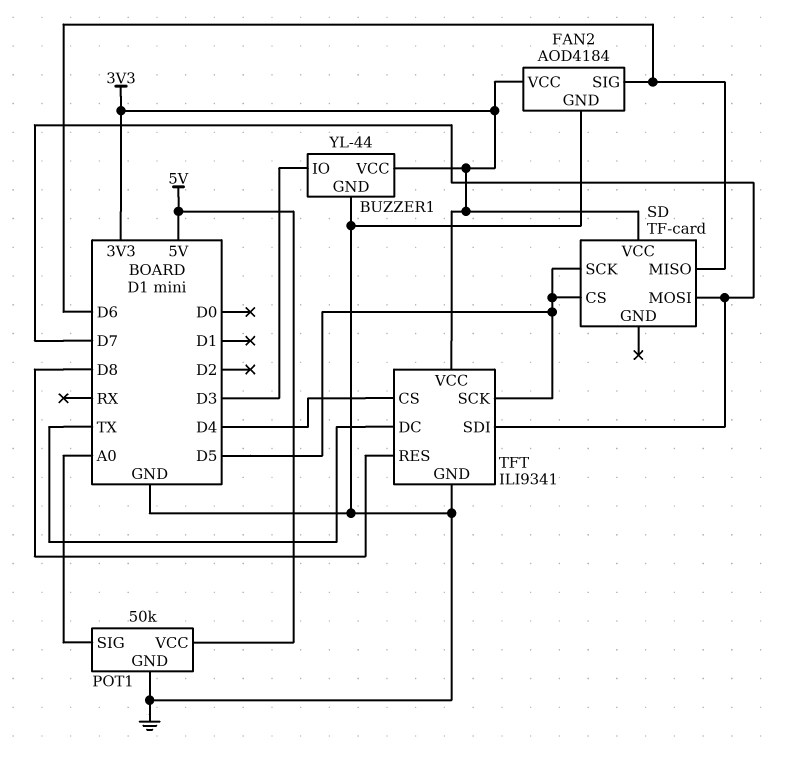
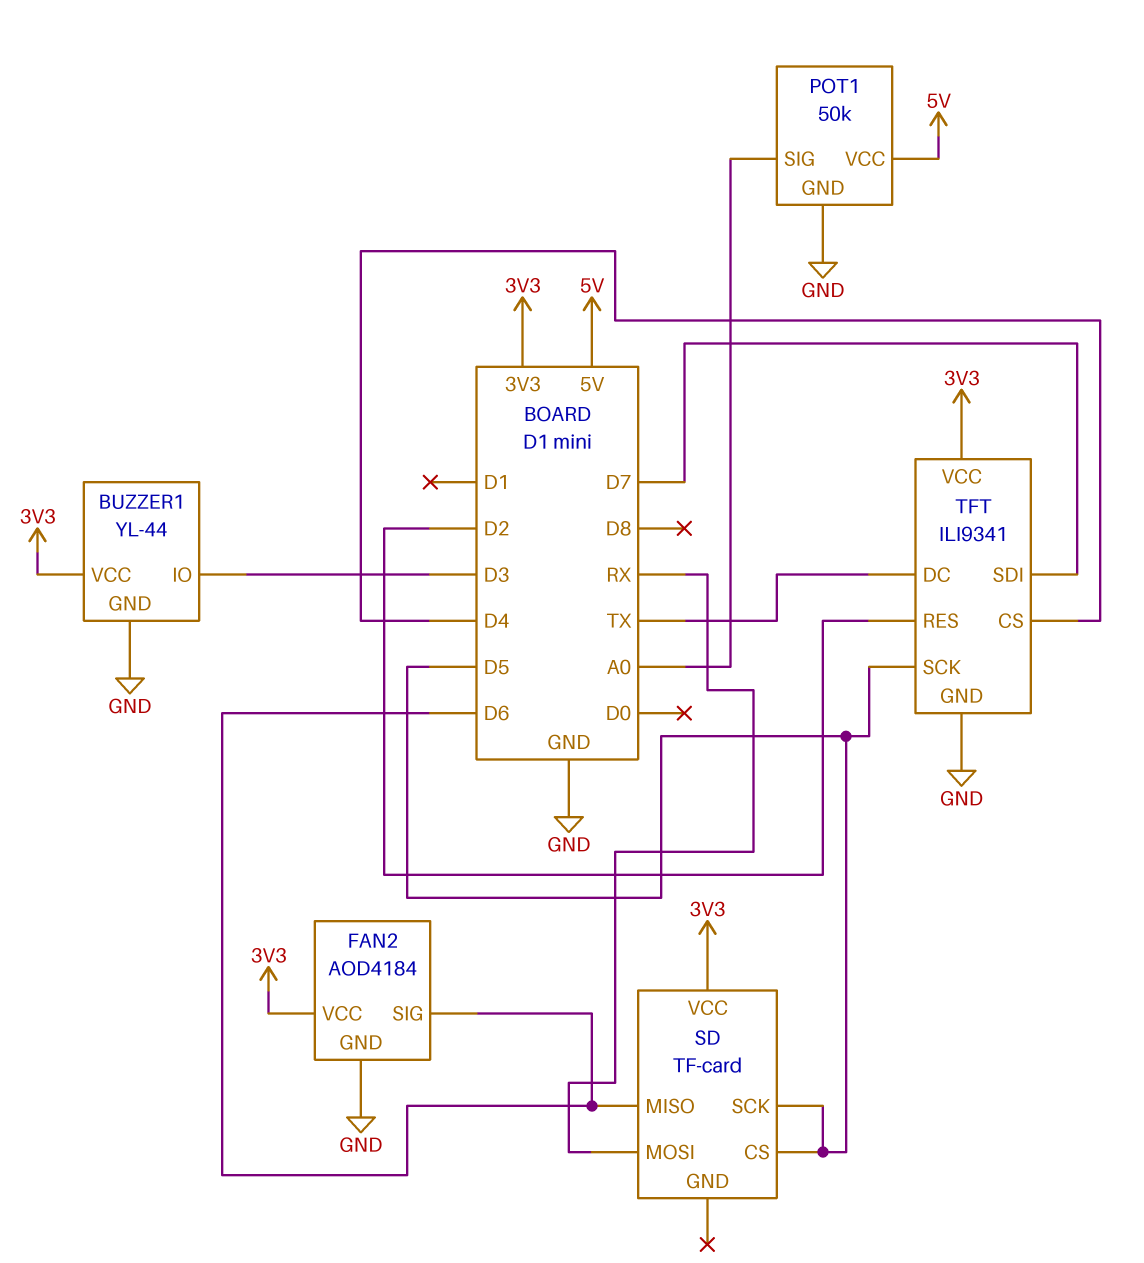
SD pin MOSI: D7 -> RX
TFT pin RES: D8 -> D2

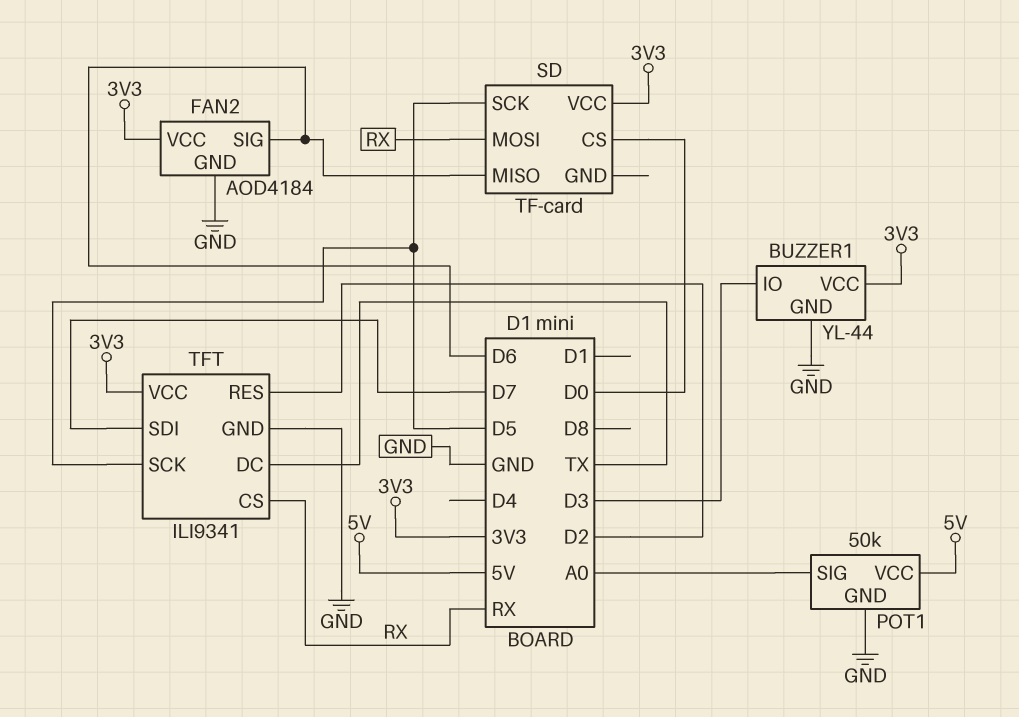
SD pin CS: D5 -> D0
TFT pin CS: D4 -> RX

